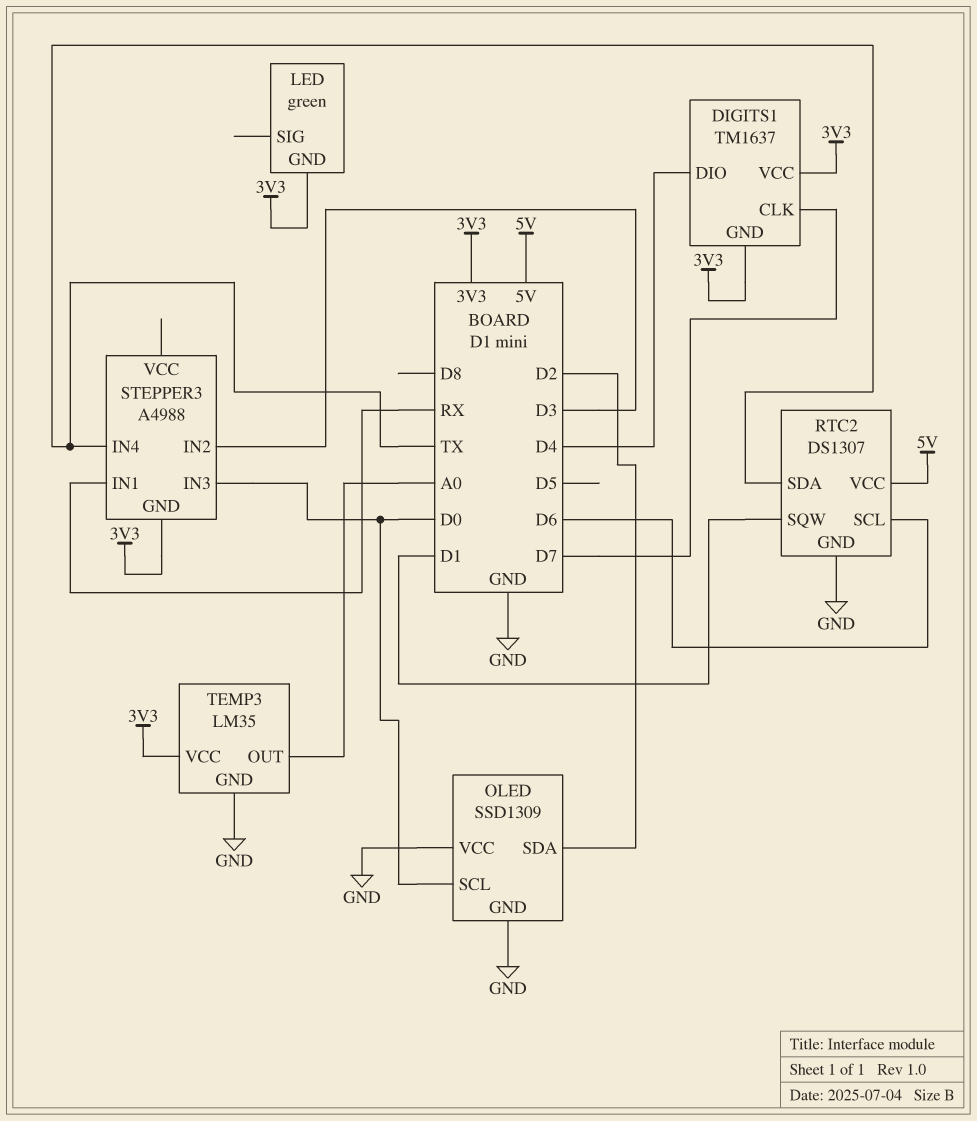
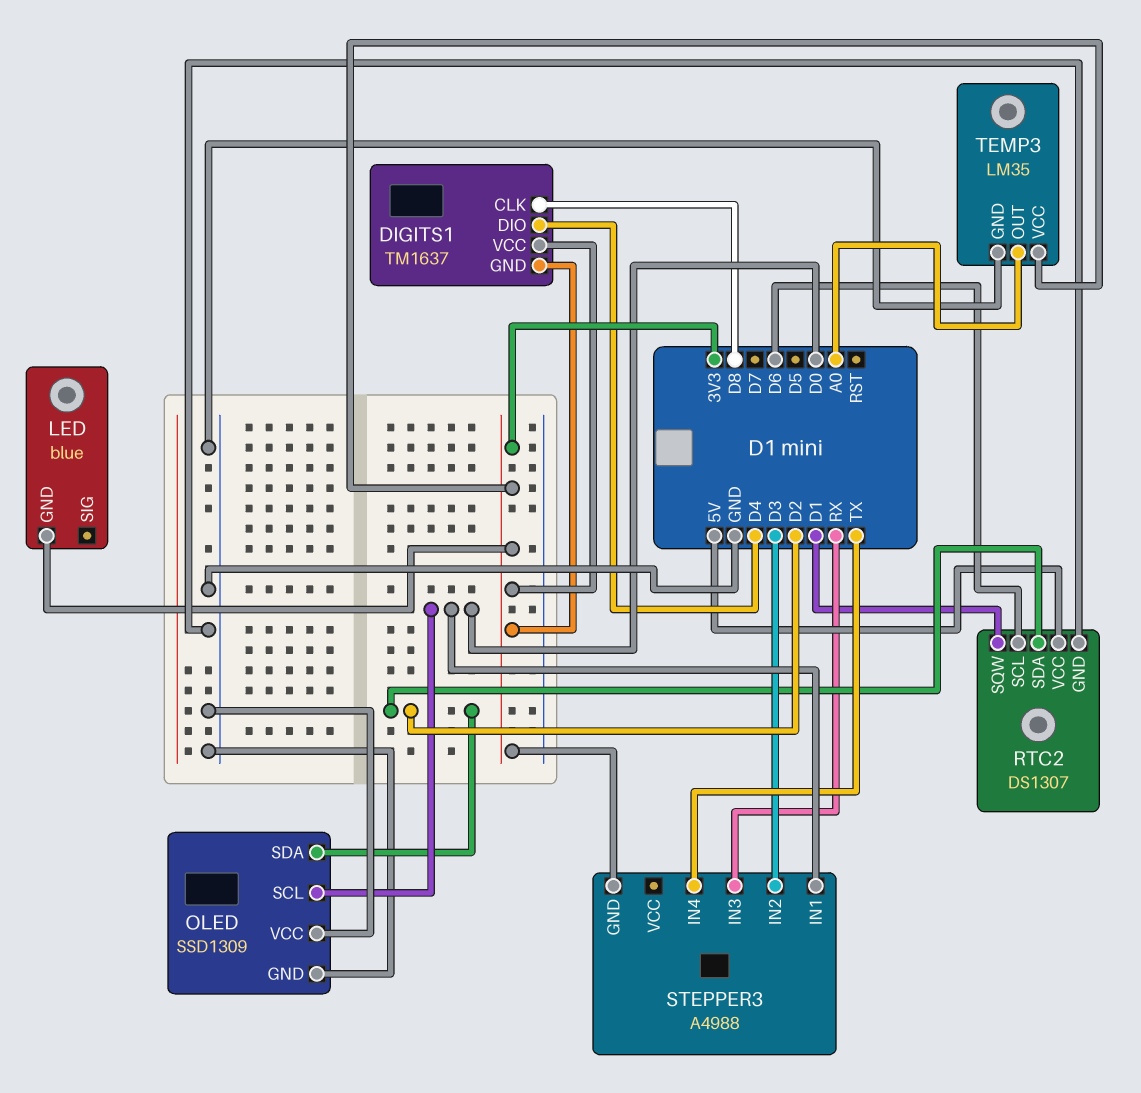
DIGITS1 pin CLK: D7 -> D8
LED: green -> blue
RTC2 pin SDA: TX -> D2
STEPPER3 pin IN1: RX -> D0
STEPPER3 pin IN3: D0 -> RX

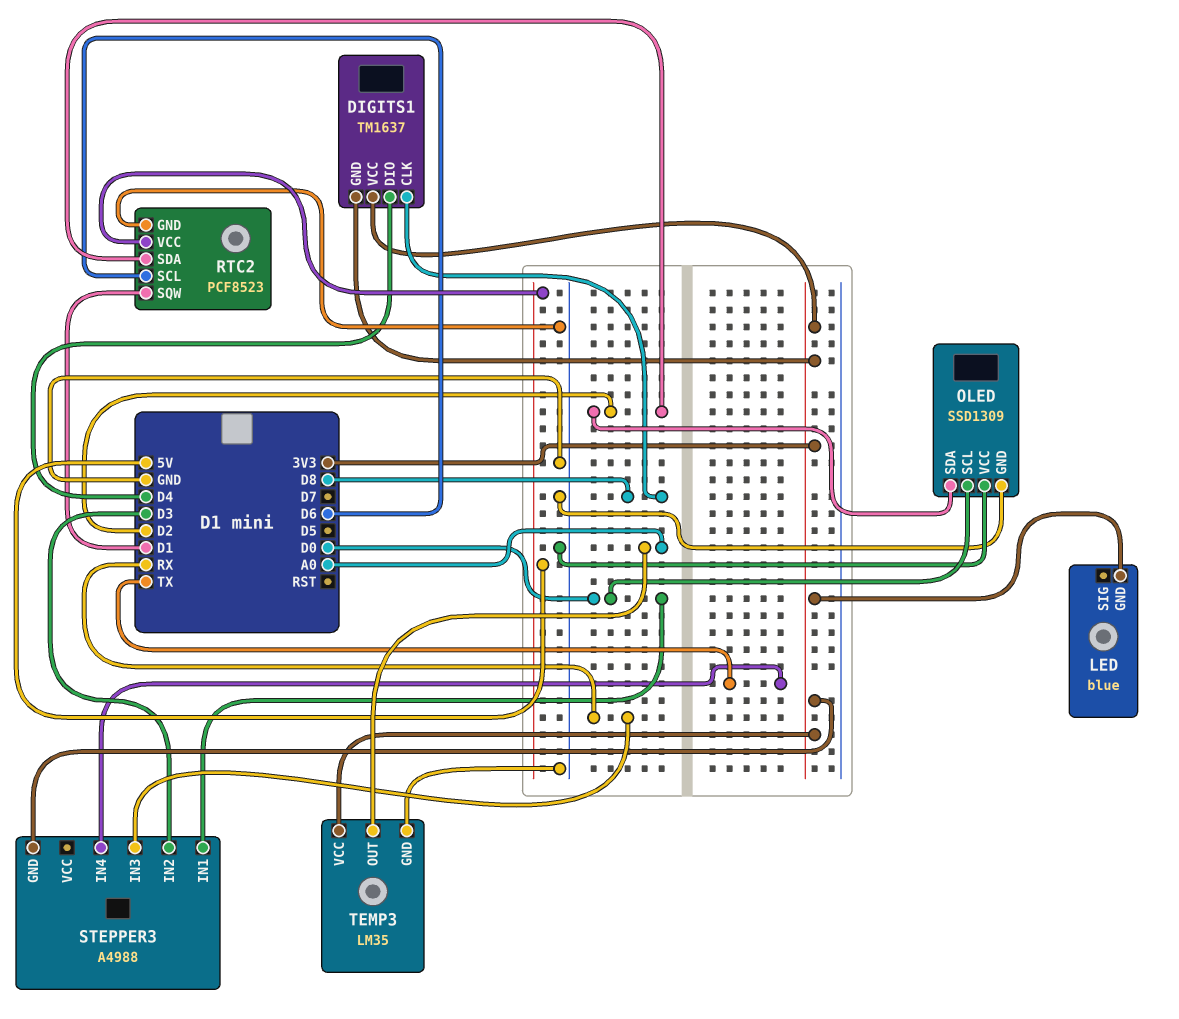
RTC2: DS1307 -> PCF8523

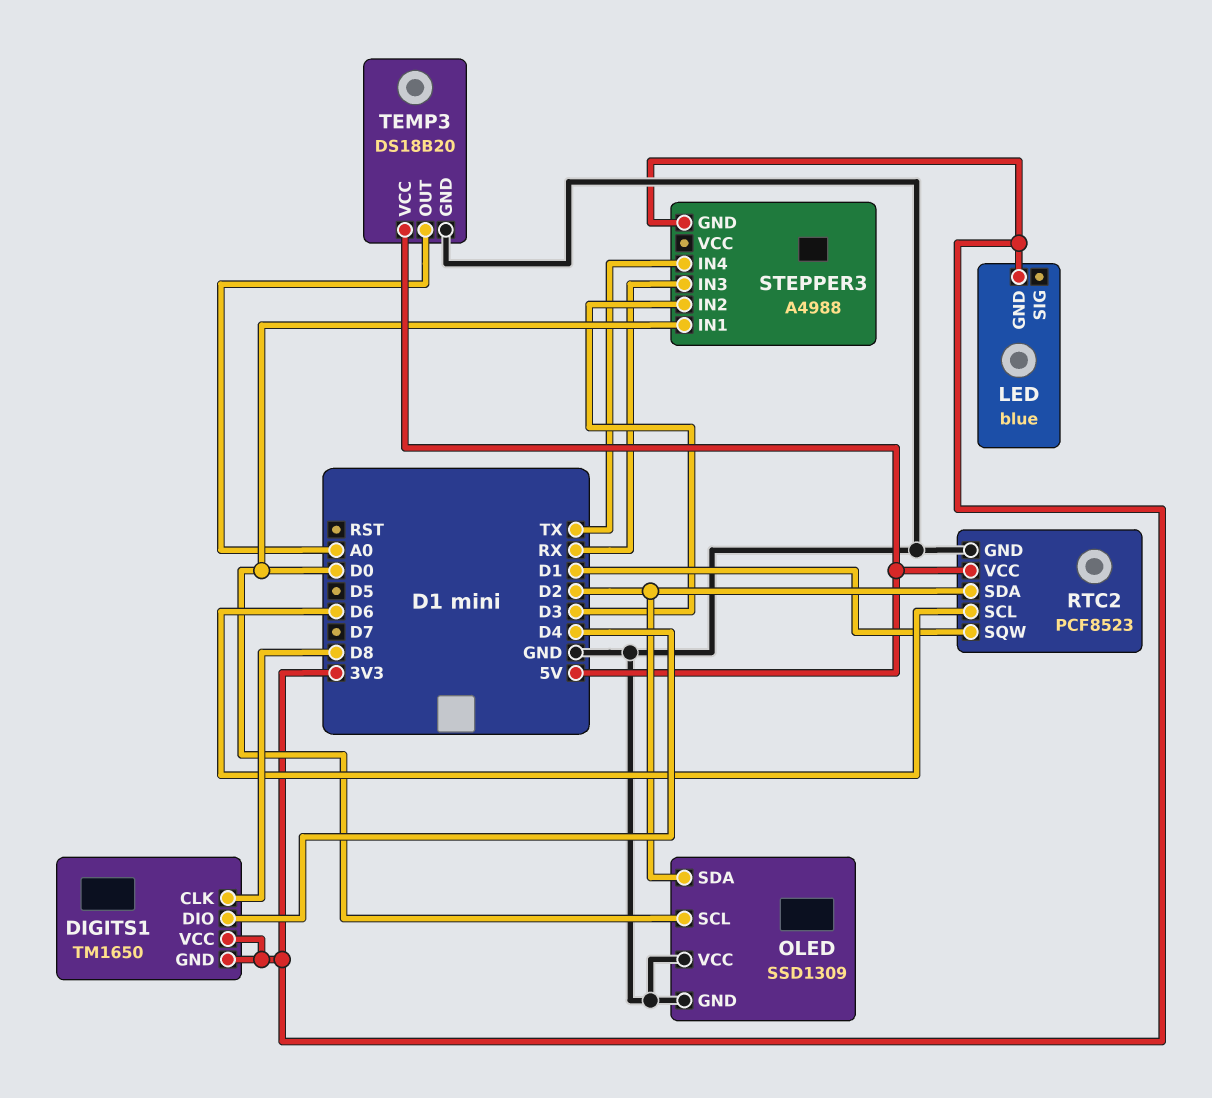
DIGITS1: TM1637 -> TM1650
TEMP3: LM35 -> DS18B20
TEMP3 pin VCC: 3V3 -> 5V

